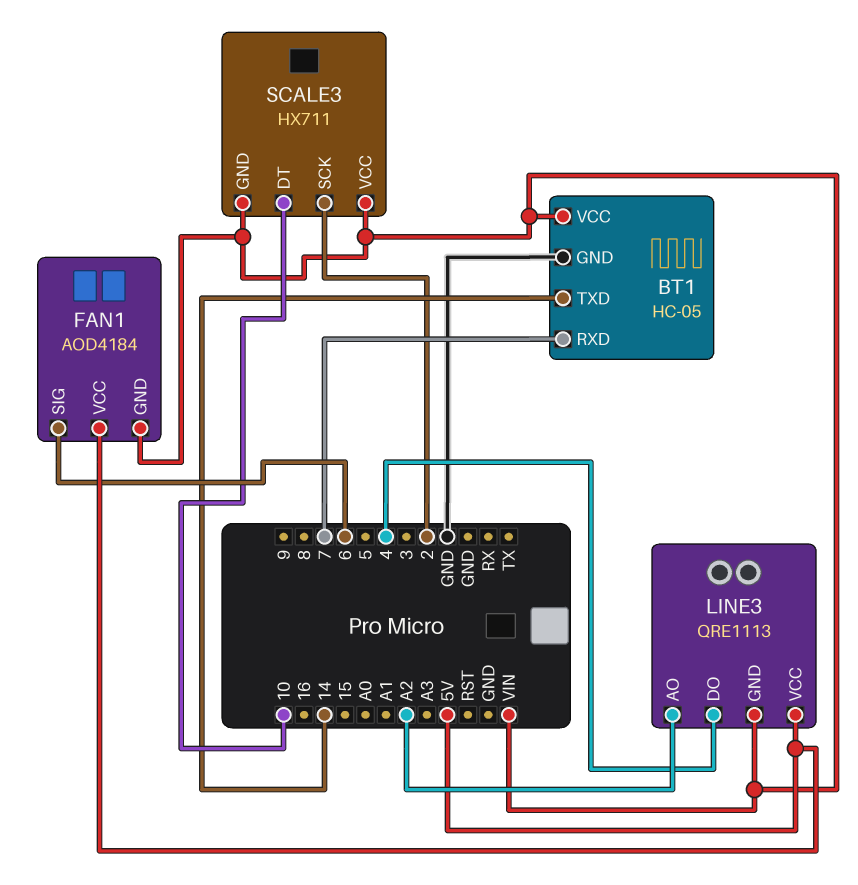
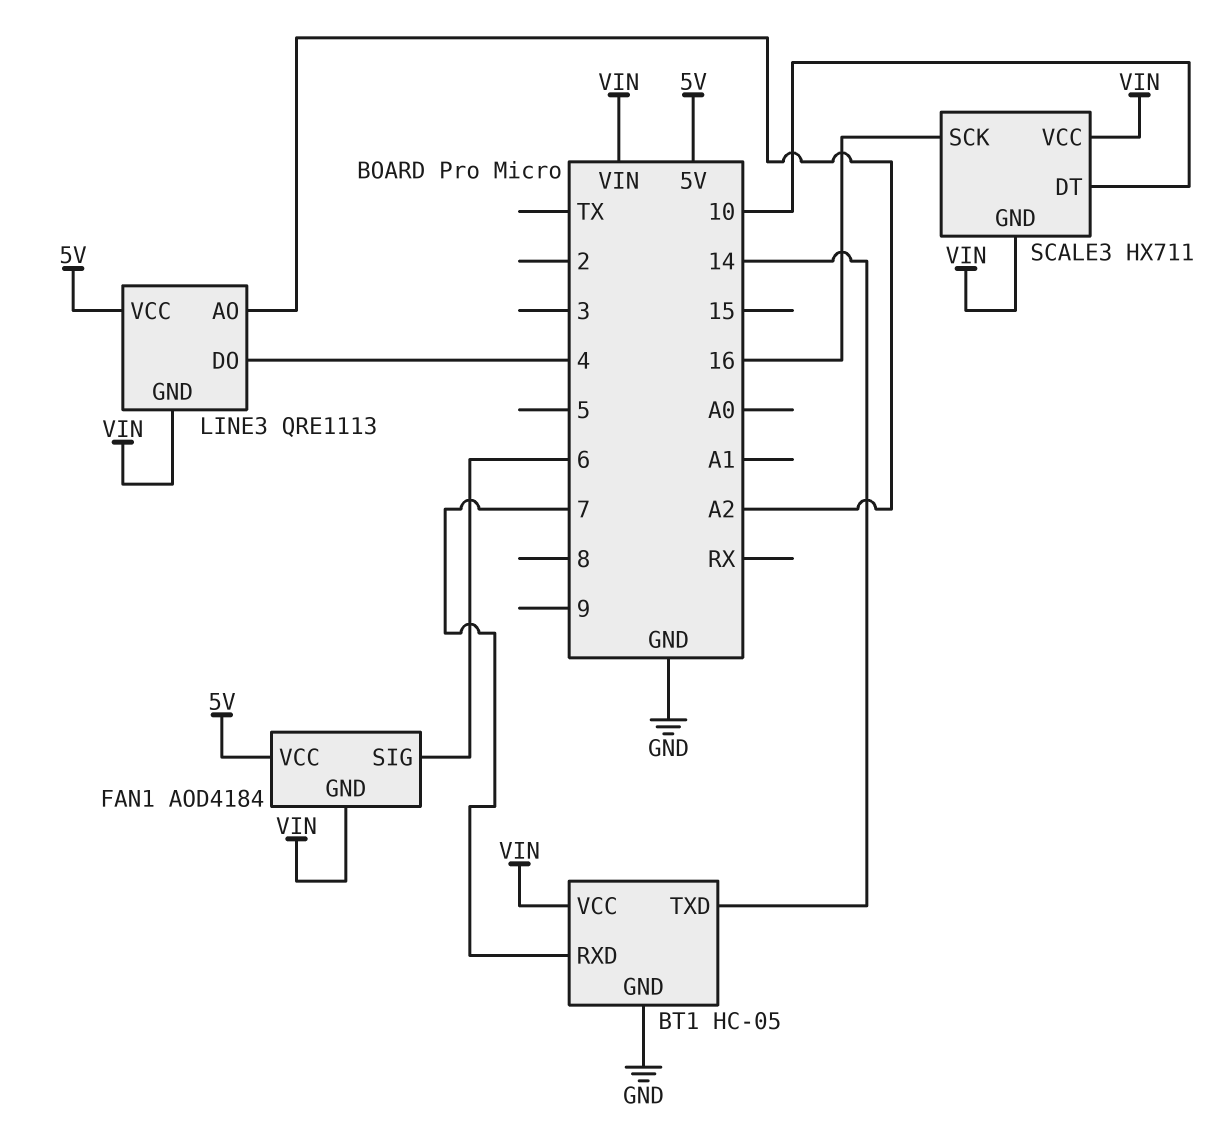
SCALE3 pin SCK: 2 -> 16

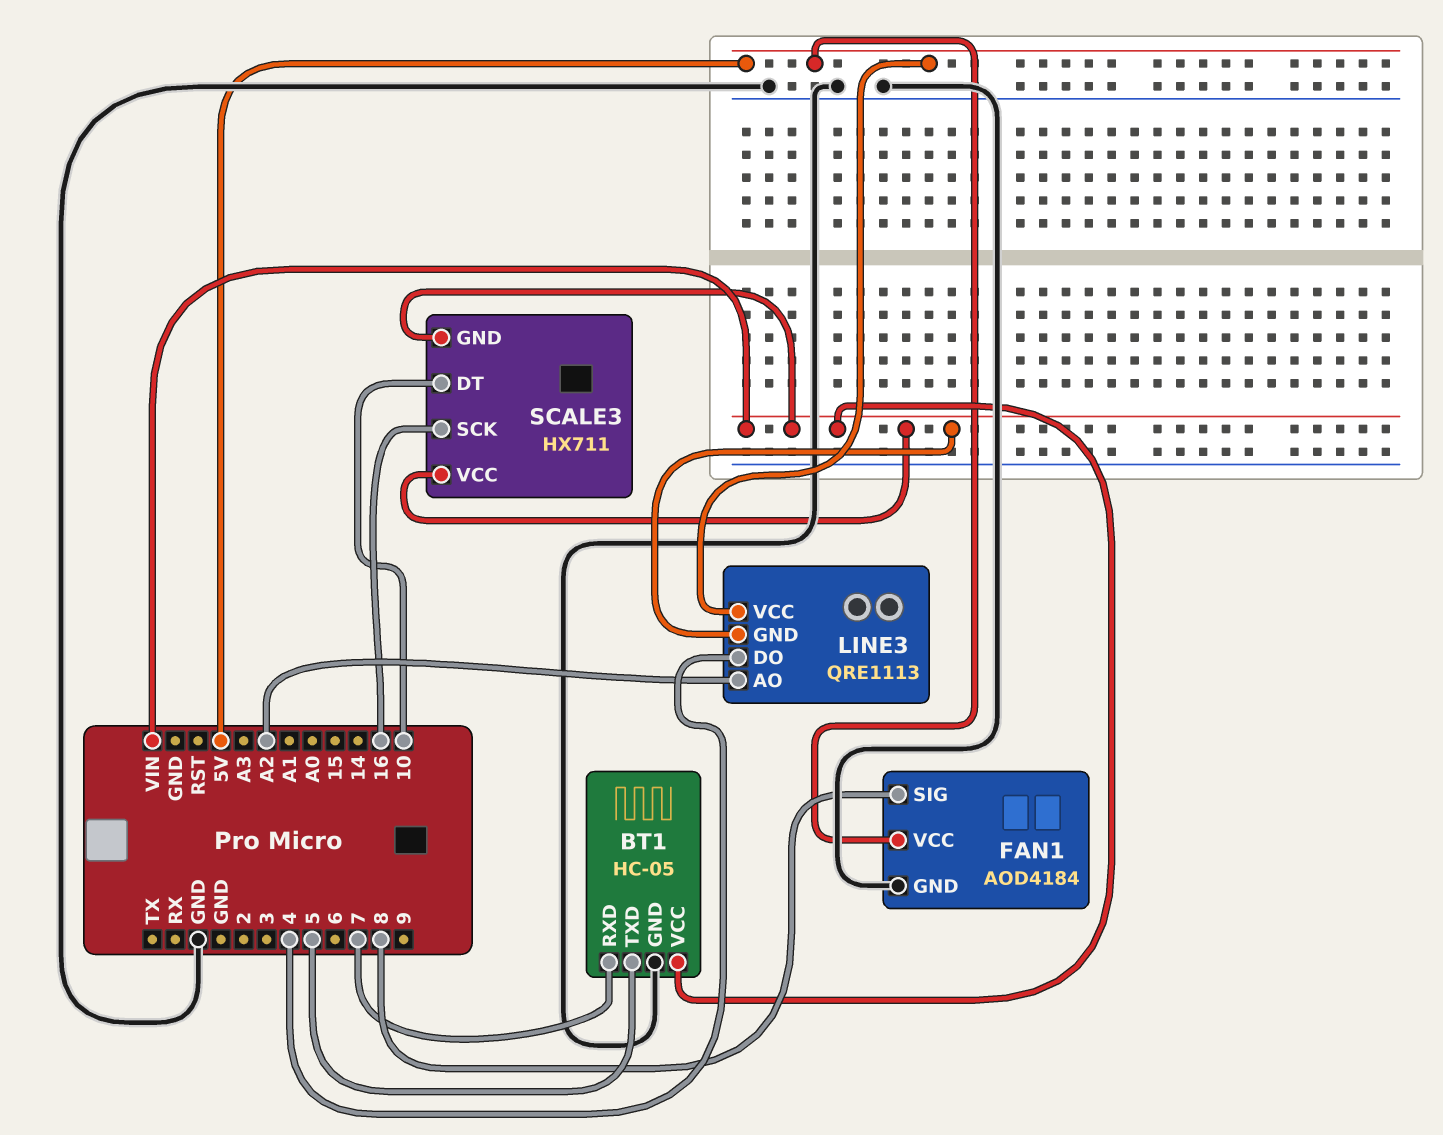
BT1 pin TXD: 14 -> 5
FAN1 pin GND: VIN -> GND
FAN1 pin SIG: 6 -> 8

